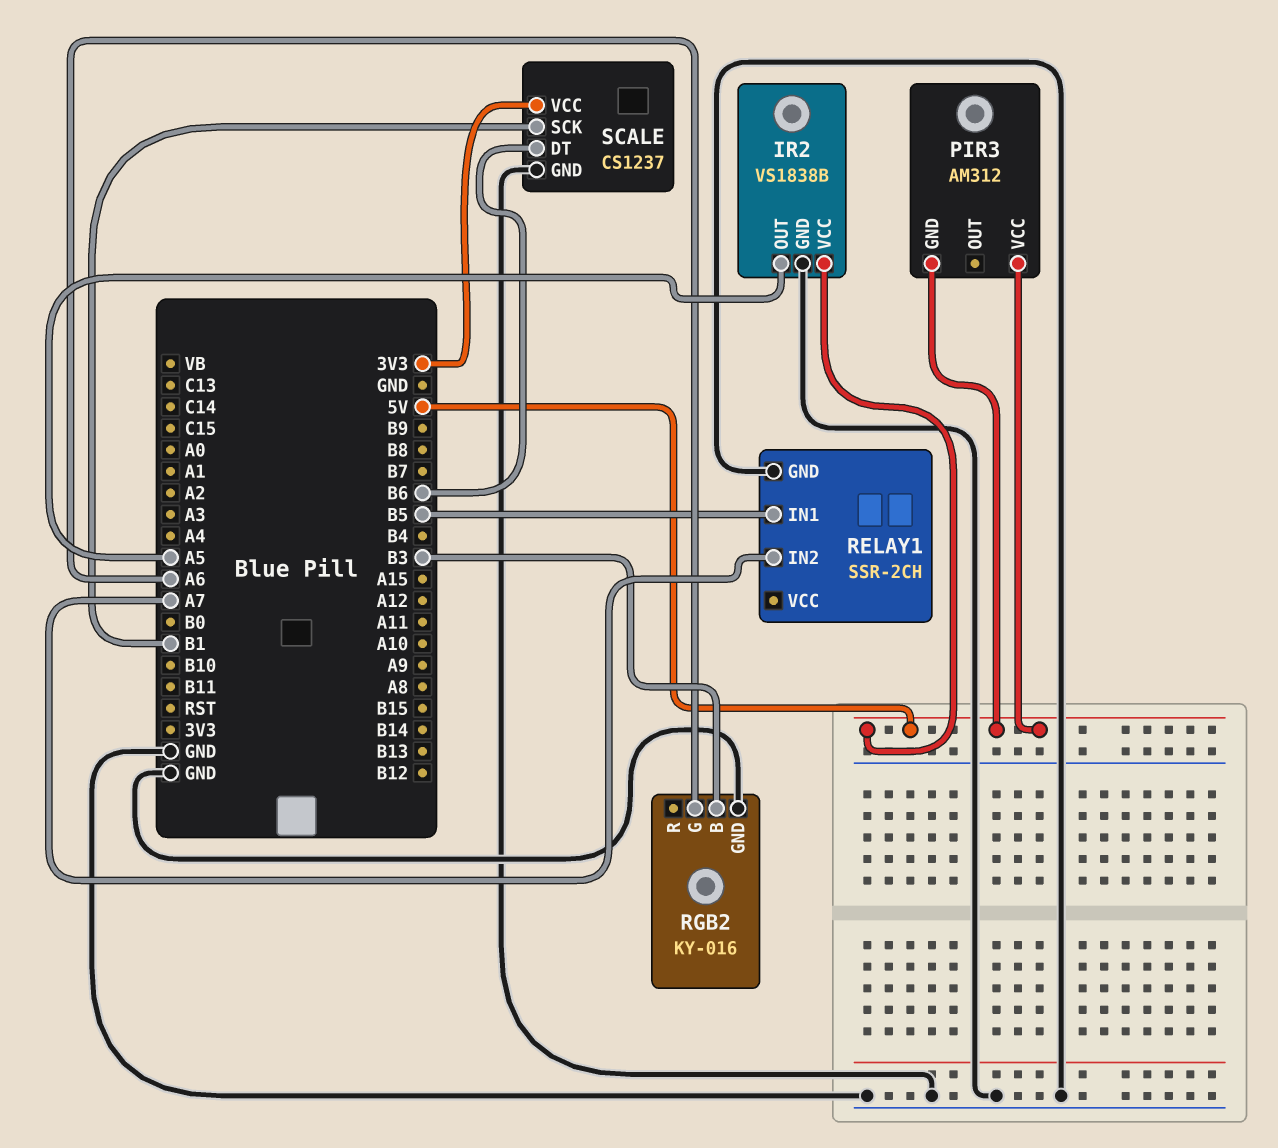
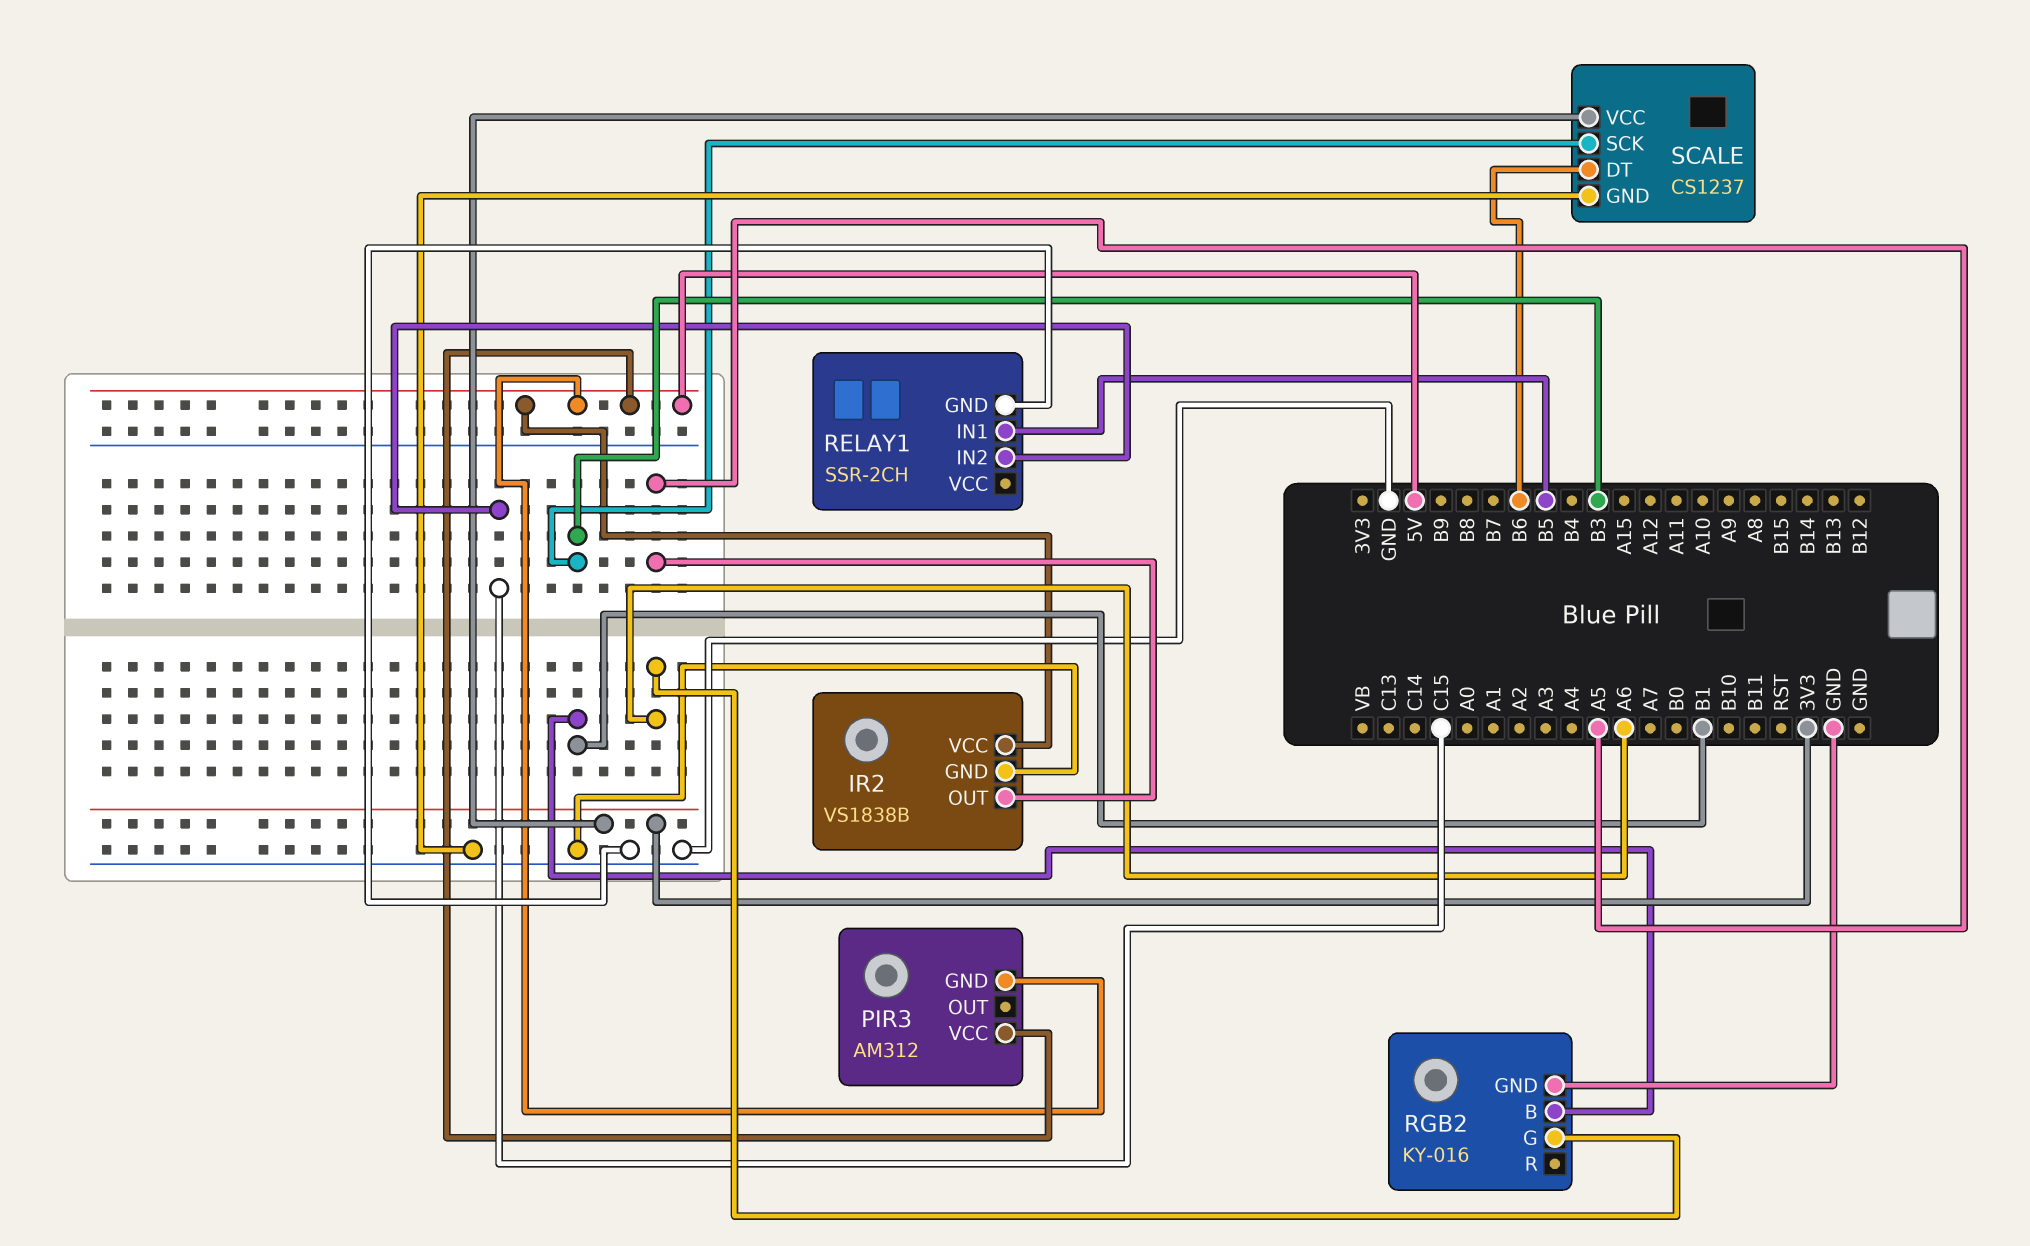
RELAY1 pin IN2: A7 -> C15
RGB2 pin B: B3 -> B1
SCALE pin SCK: B1 -> B3

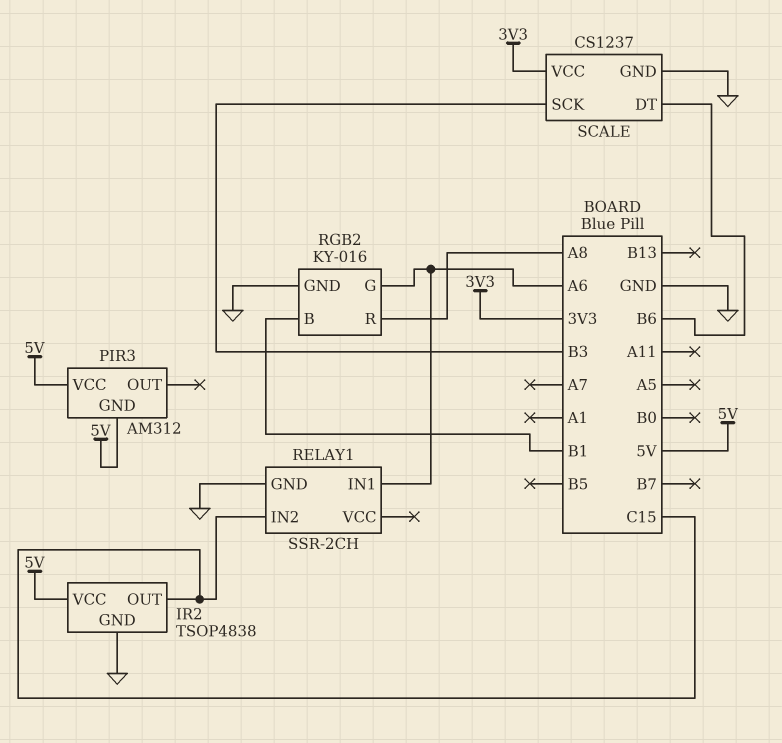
IR2: VS1838B -> TSOP4838
IR2 pin OUT: A5 -> C15
RELAY1 pin IN1: B5 -> A6
RGB2 pin R: none -> A8

